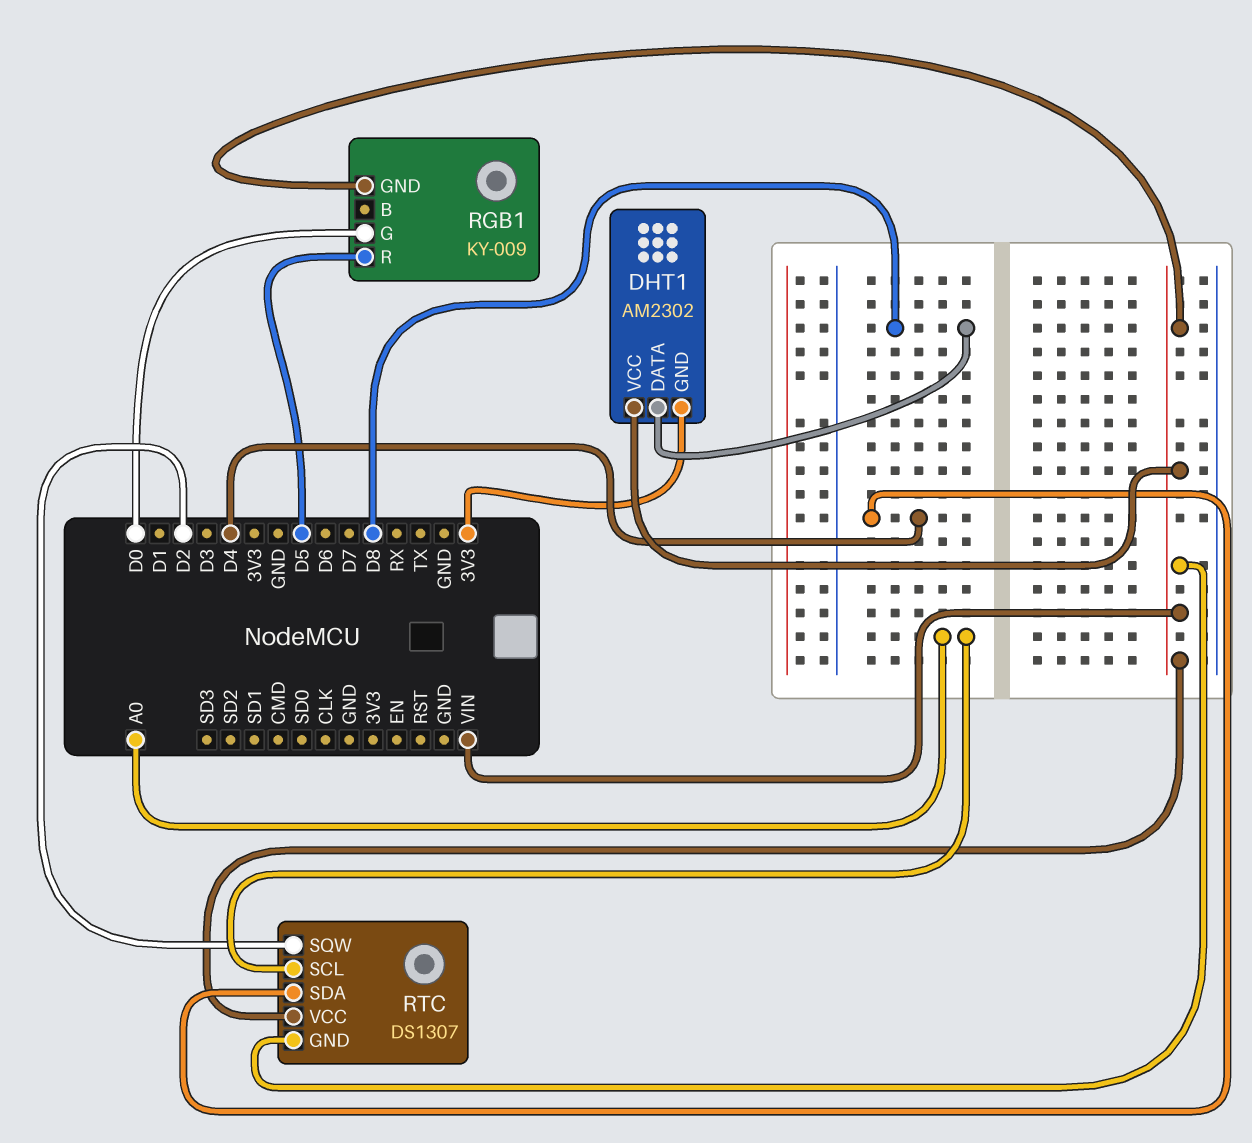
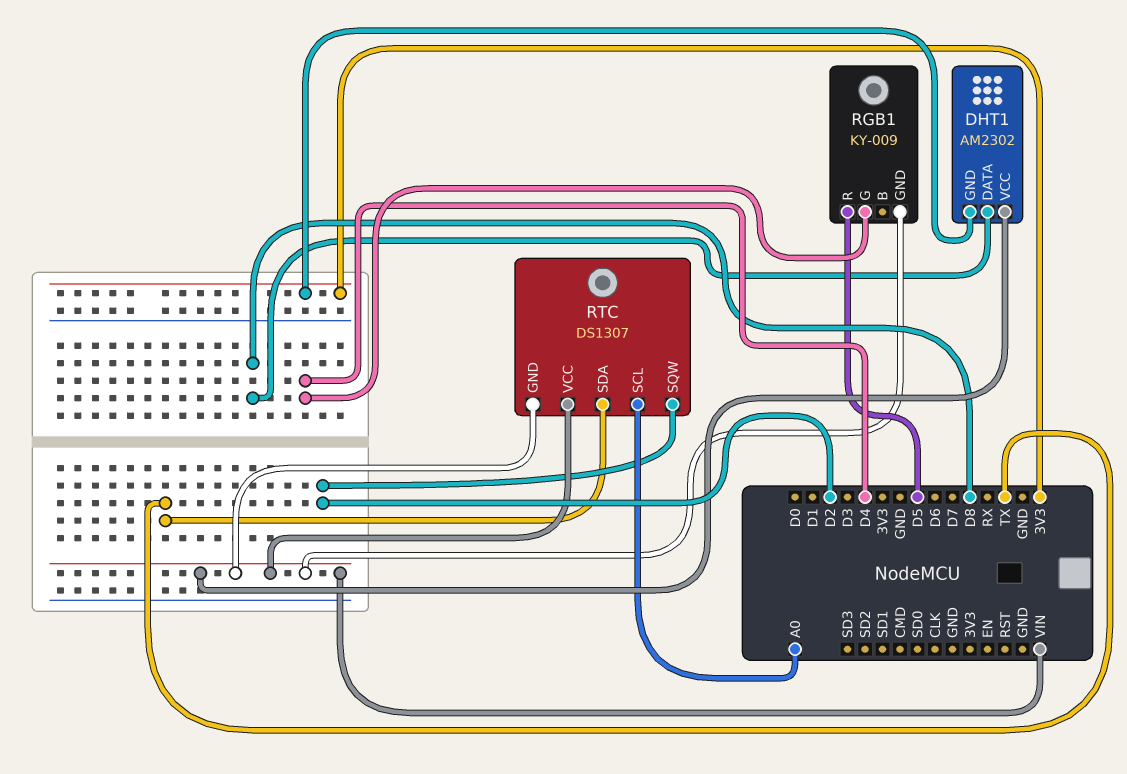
RGB1 pin G: D0 -> D4
RTC pin SDA: D4 -> TX

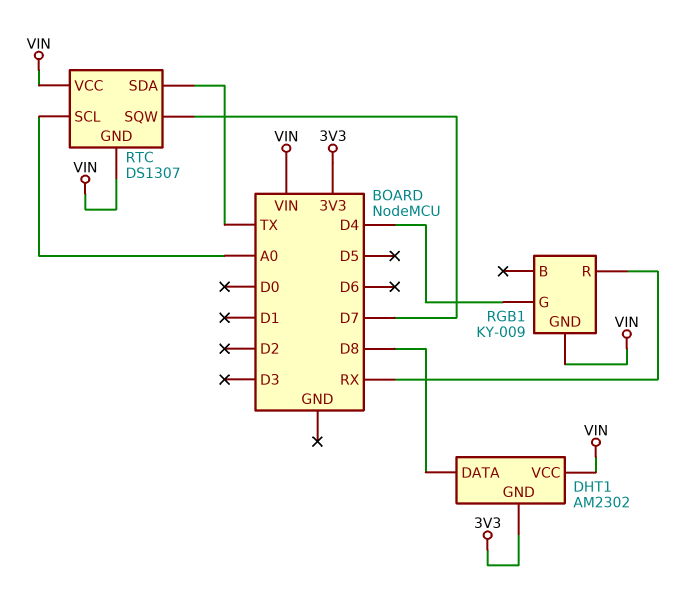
RGB1 pin R: D5 -> RX
RTC pin SQW: D2 -> D7

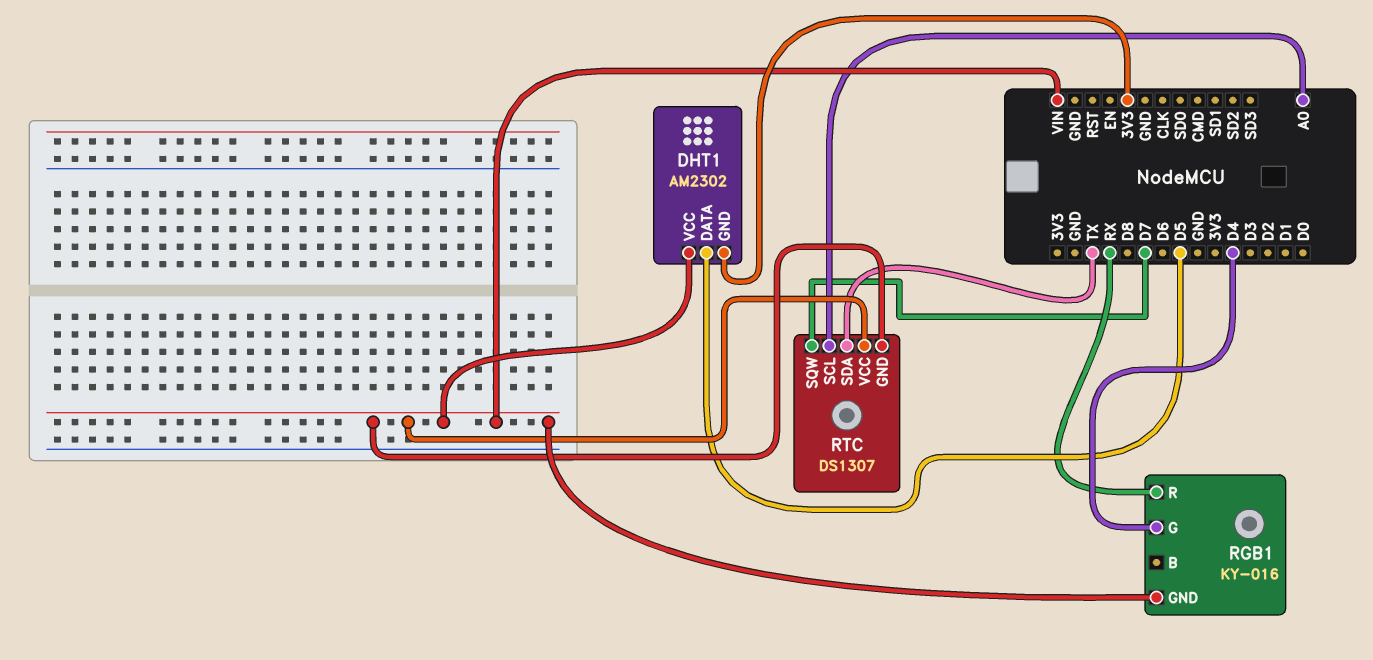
DHT1 pin DATA: D8 -> D5
RGB1: KY-009 -> KY-016

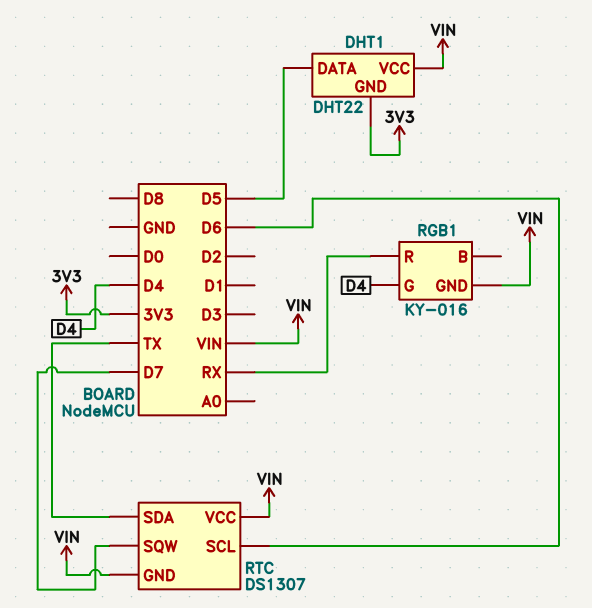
DHT1: AM2302 -> DHT22
RTC pin SCL: A0 -> D6

